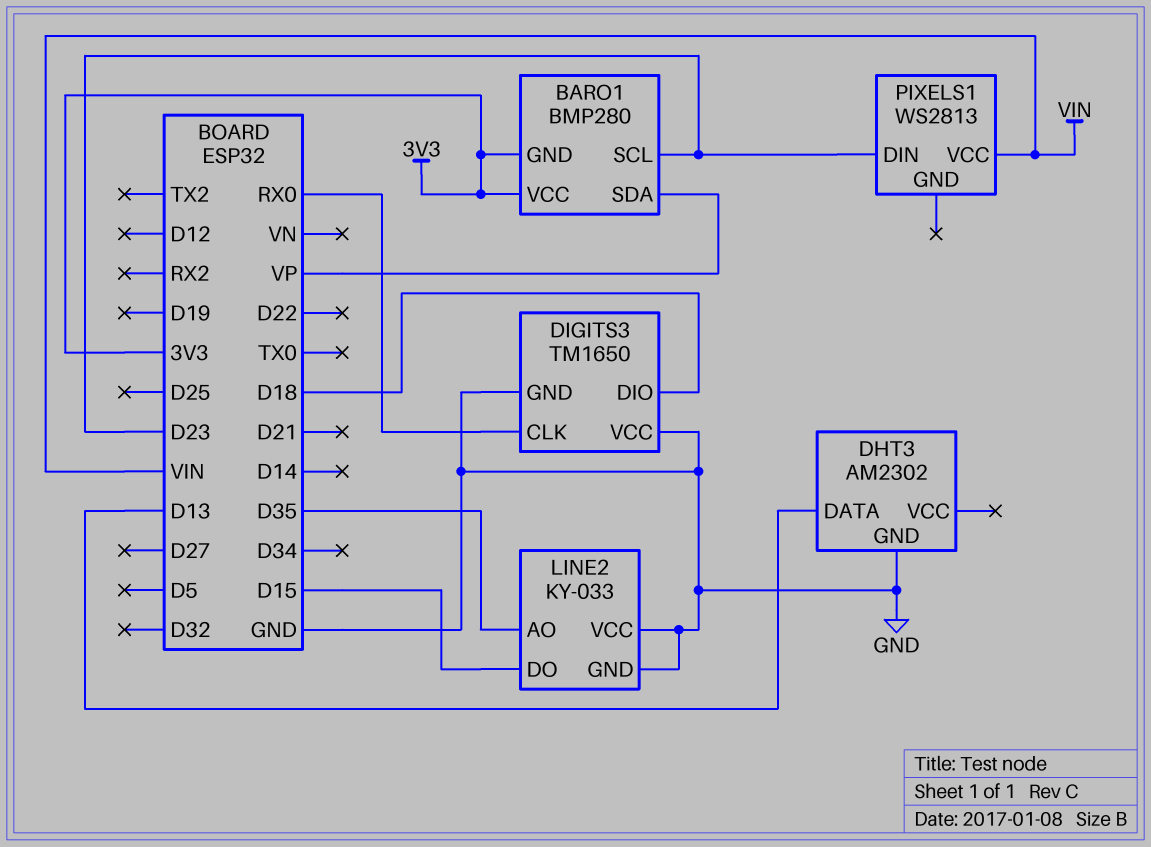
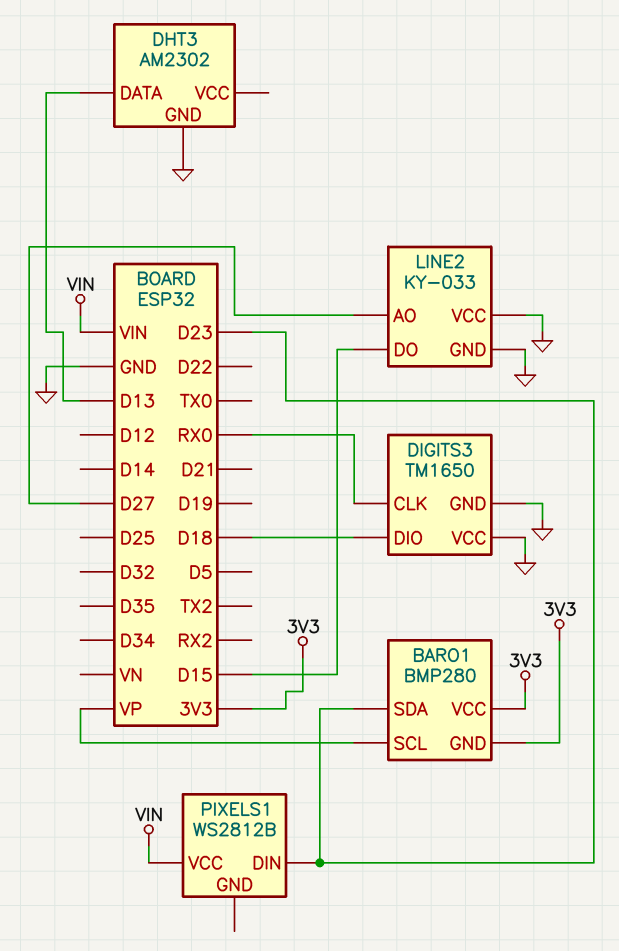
BARO1 pin SCL: D23 -> VP
BARO1 pin SDA: VP -> D23
LINE2 pin AO: D35 -> D27
PIXELS1: WS2813 -> WS2812B

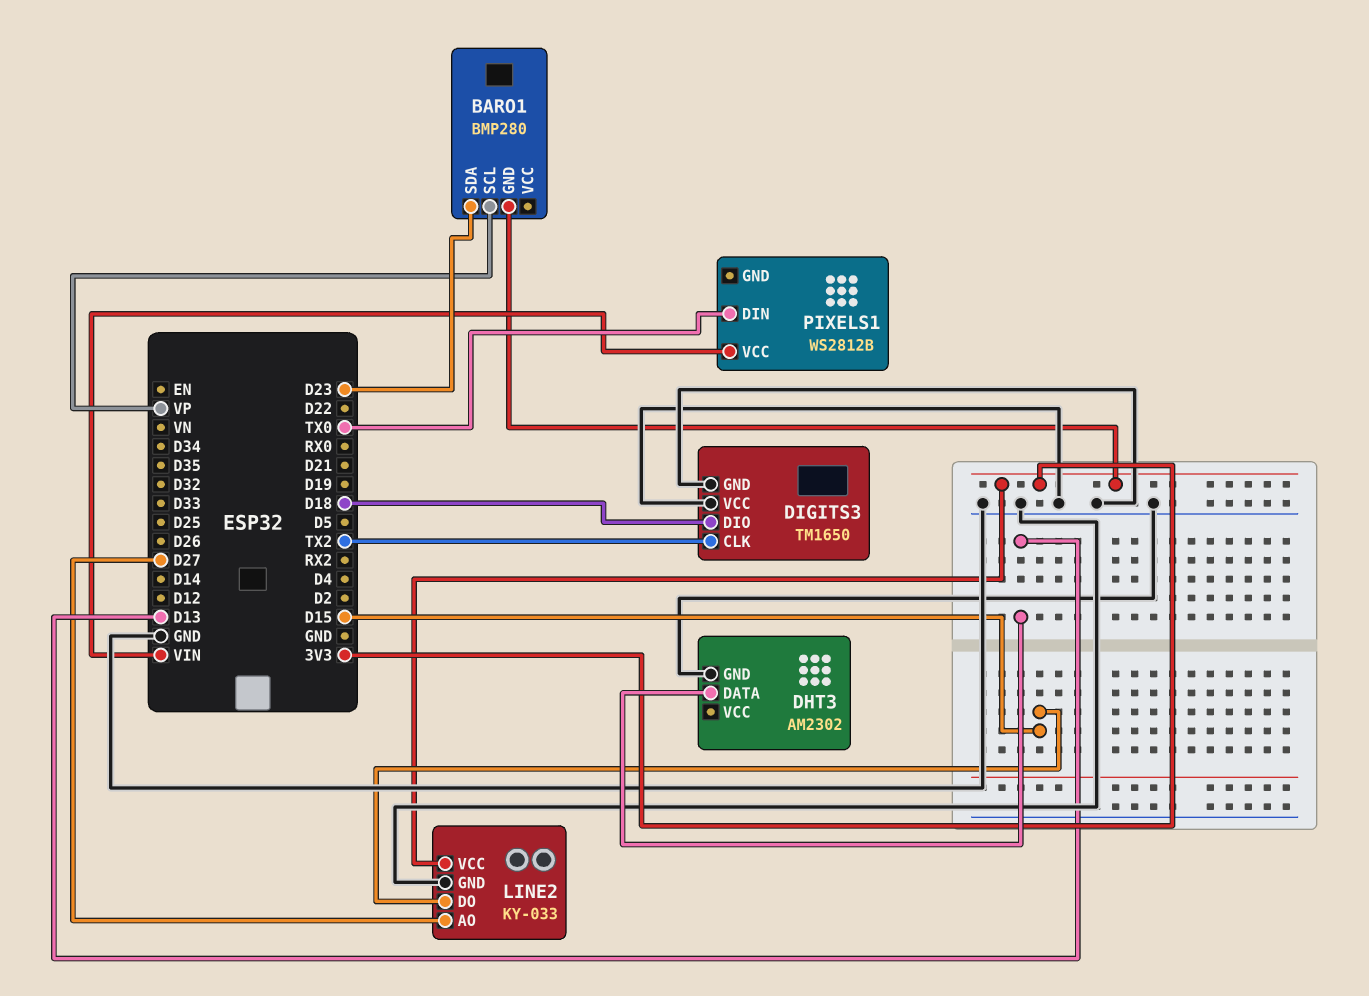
BARO1 pin VCC: 3V3 -> none
DIGITS3 pin CLK: RX0 -> TX2
LINE2 pin VCC: GND -> 3V3
PIXELS1 pin DIN: D23 -> TX0

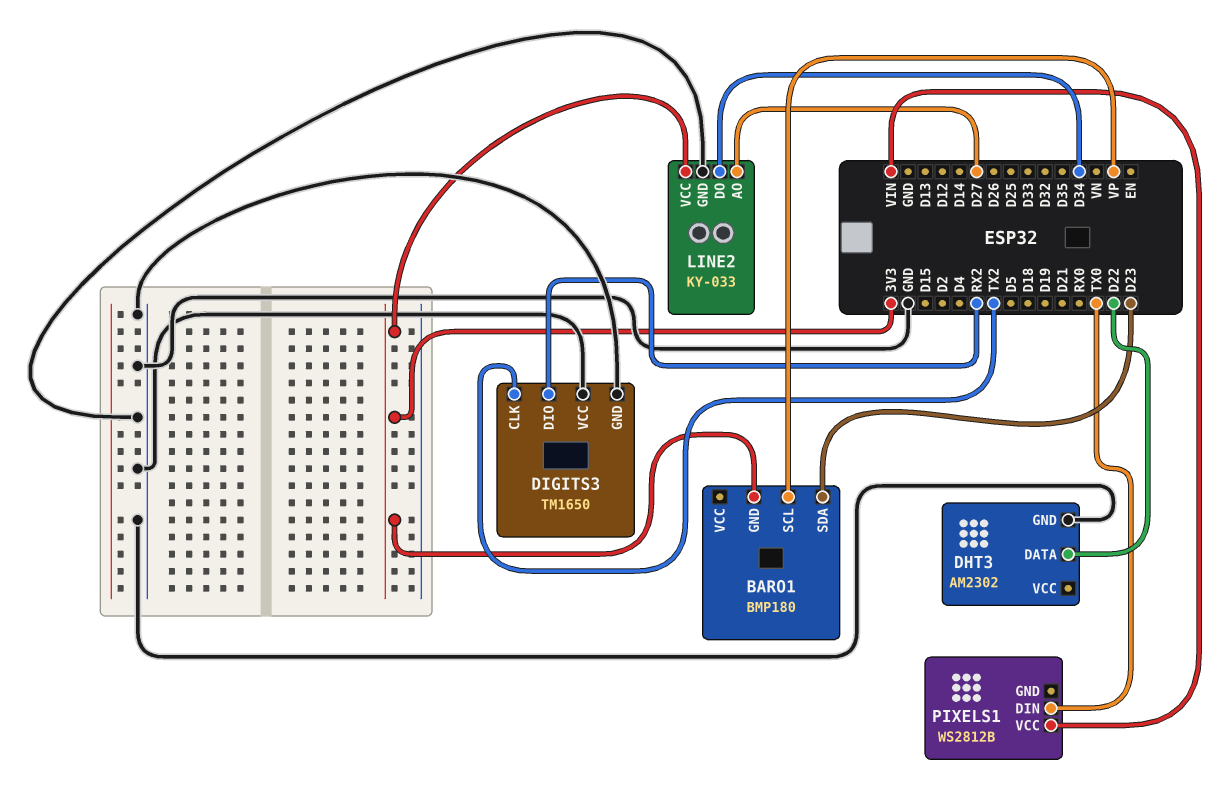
BARO1: BMP280 -> BMP180
DHT3 pin DATA: D13 -> D22
DIGITS3 pin DIO: D18 -> RX2
LINE2 pin DO: D15 -> D34

